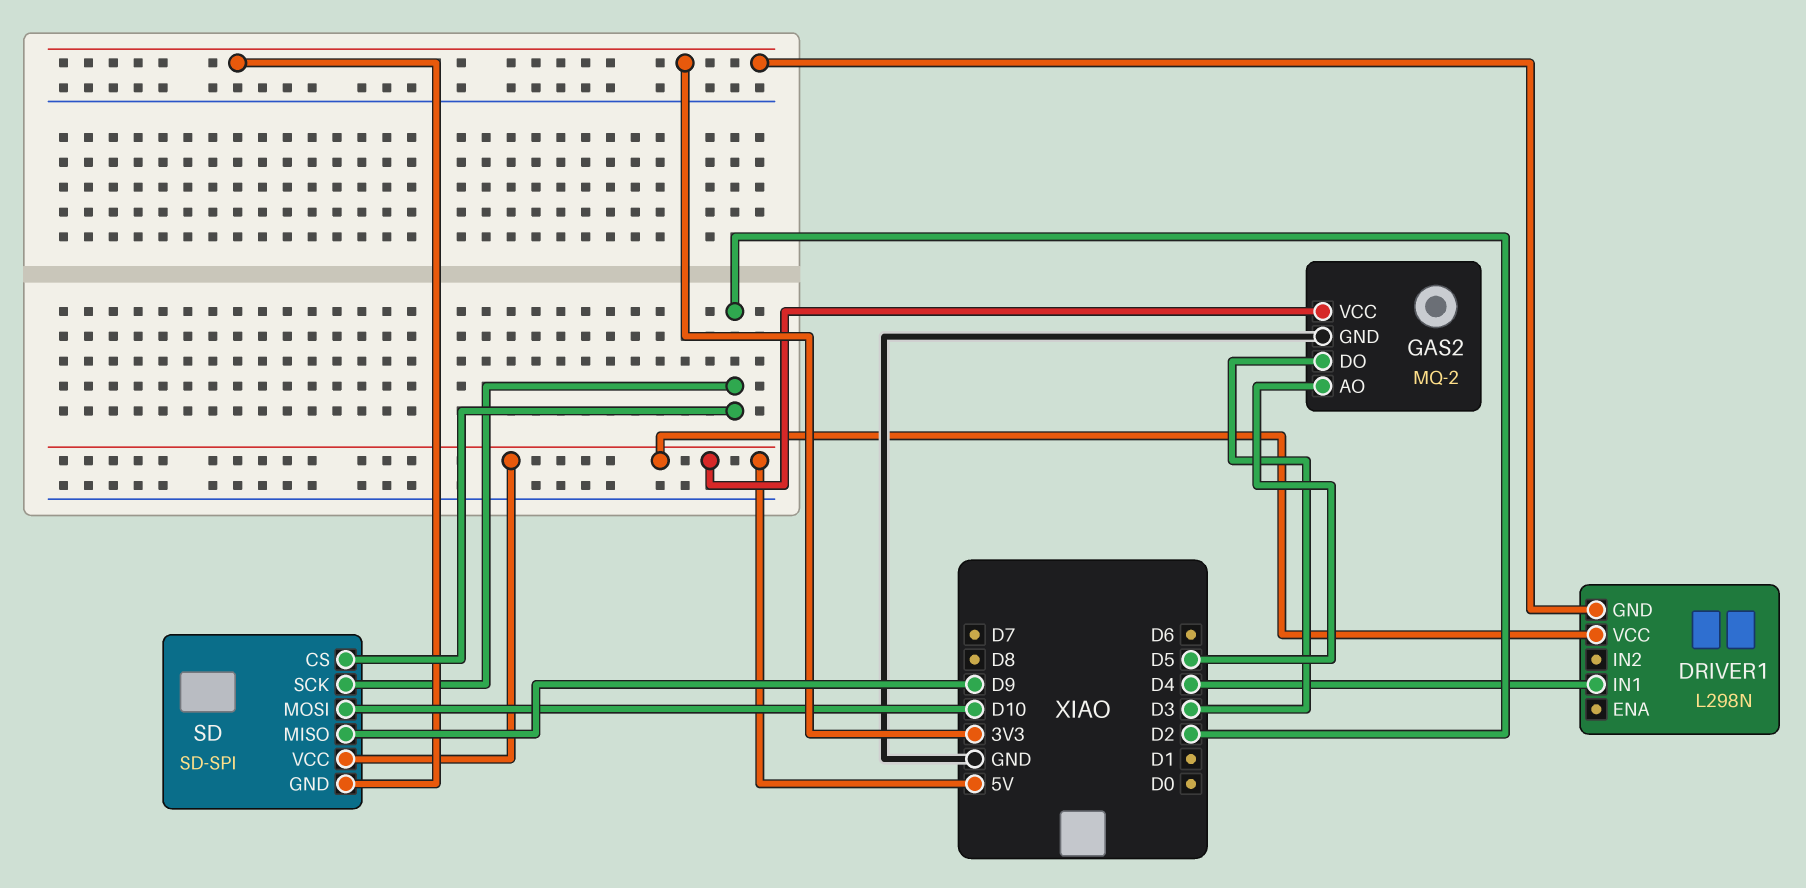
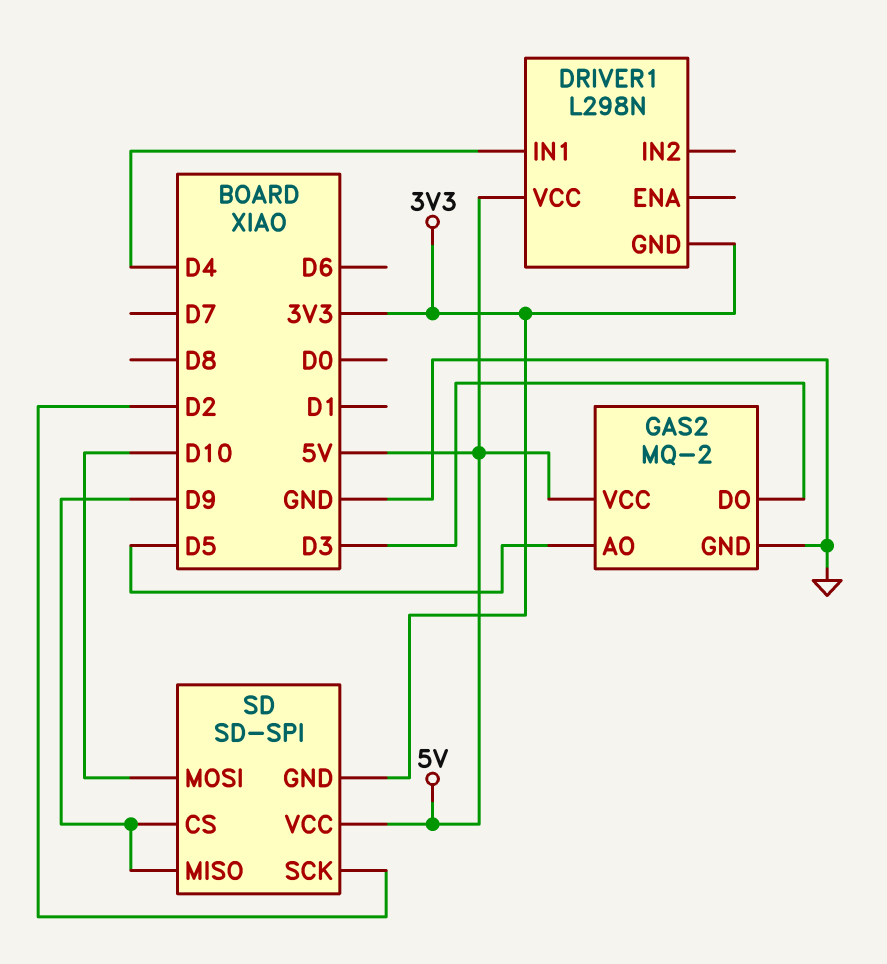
SD pin CS: D2 -> D9

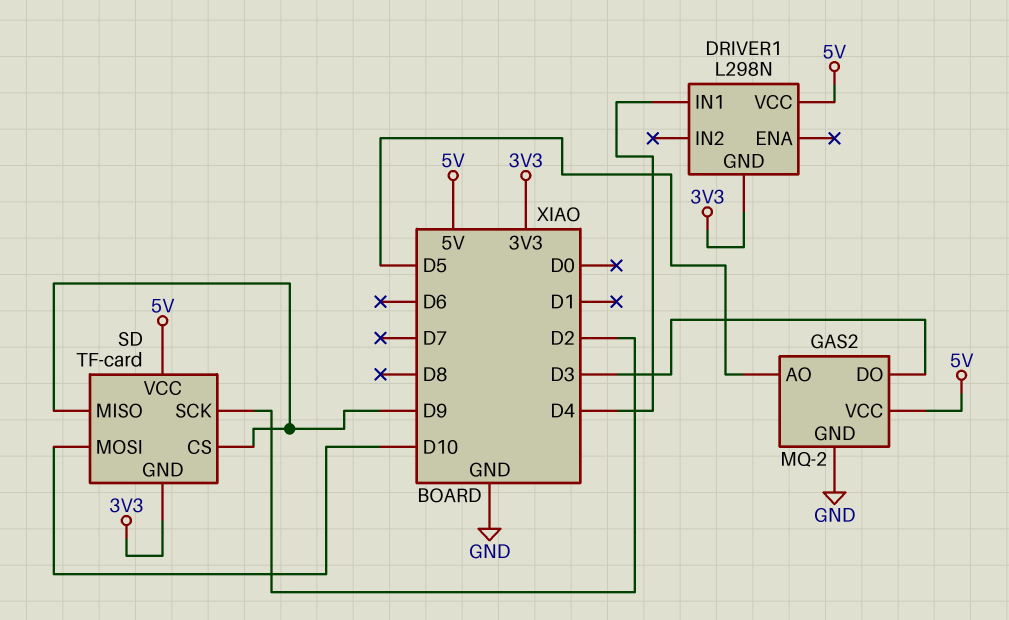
SD: SD-SPI -> TF-card

